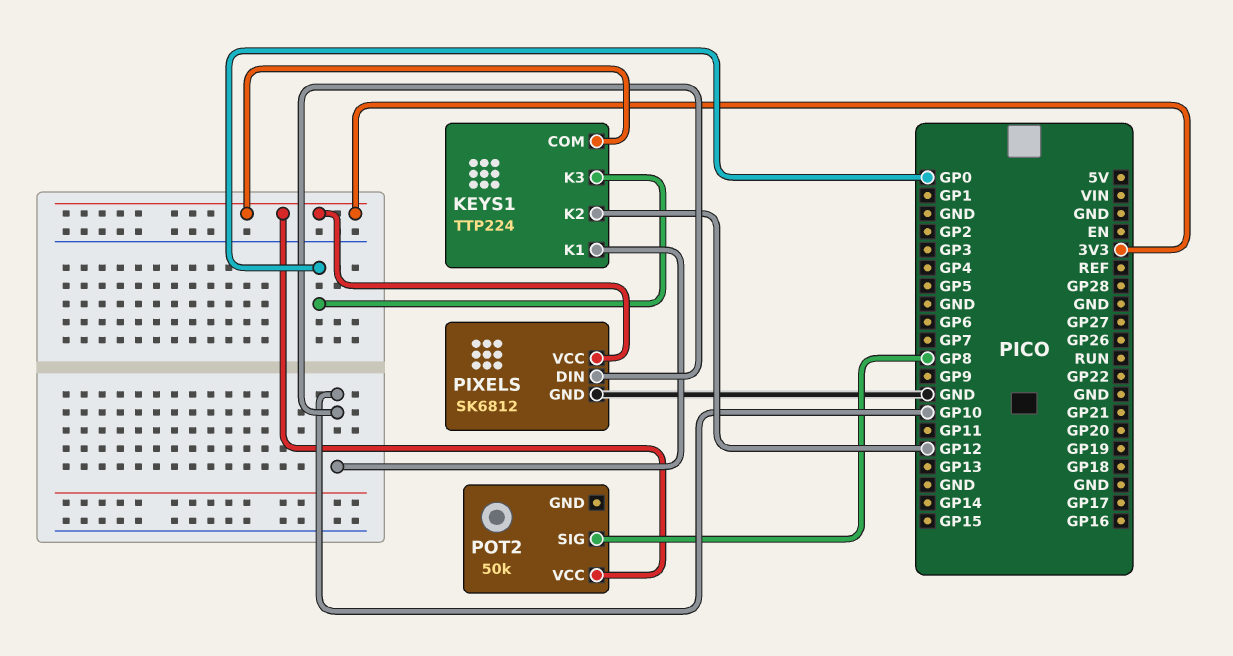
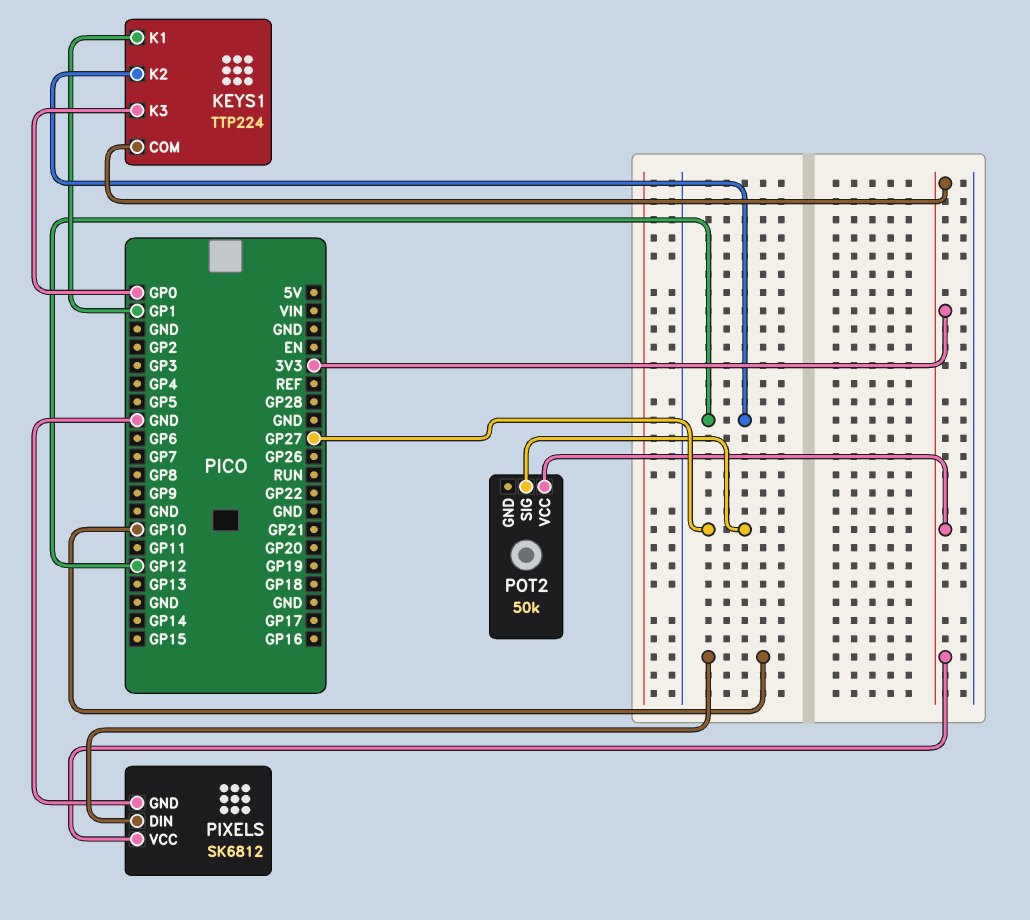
KEYS1 pin K1: GP10 -> GP1
POT2 pin SIG: GP8 -> GP27

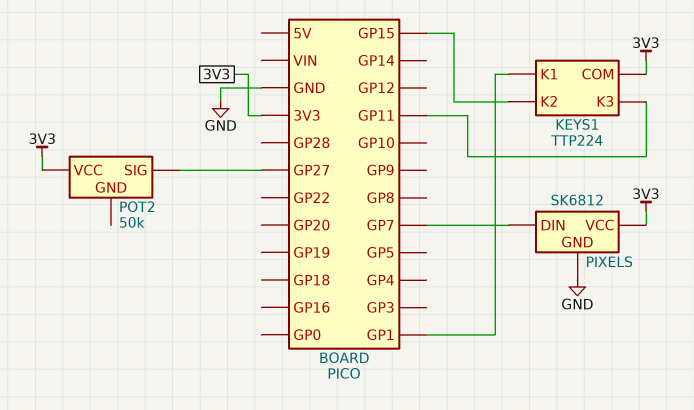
KEYS1 pin K2: GP12 -> GP15
KEYS1 pin K3: GP0 -> GP11
PIXELS pin DIN: GP10 -> GP7

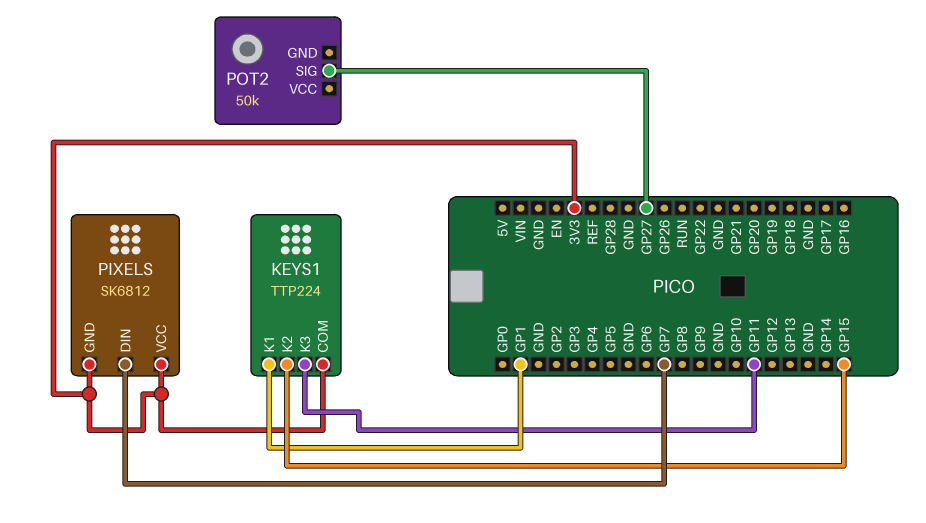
PIXELS pin GND: GND -> 3V3
POT2 pin VCC: 3V3 -> none

